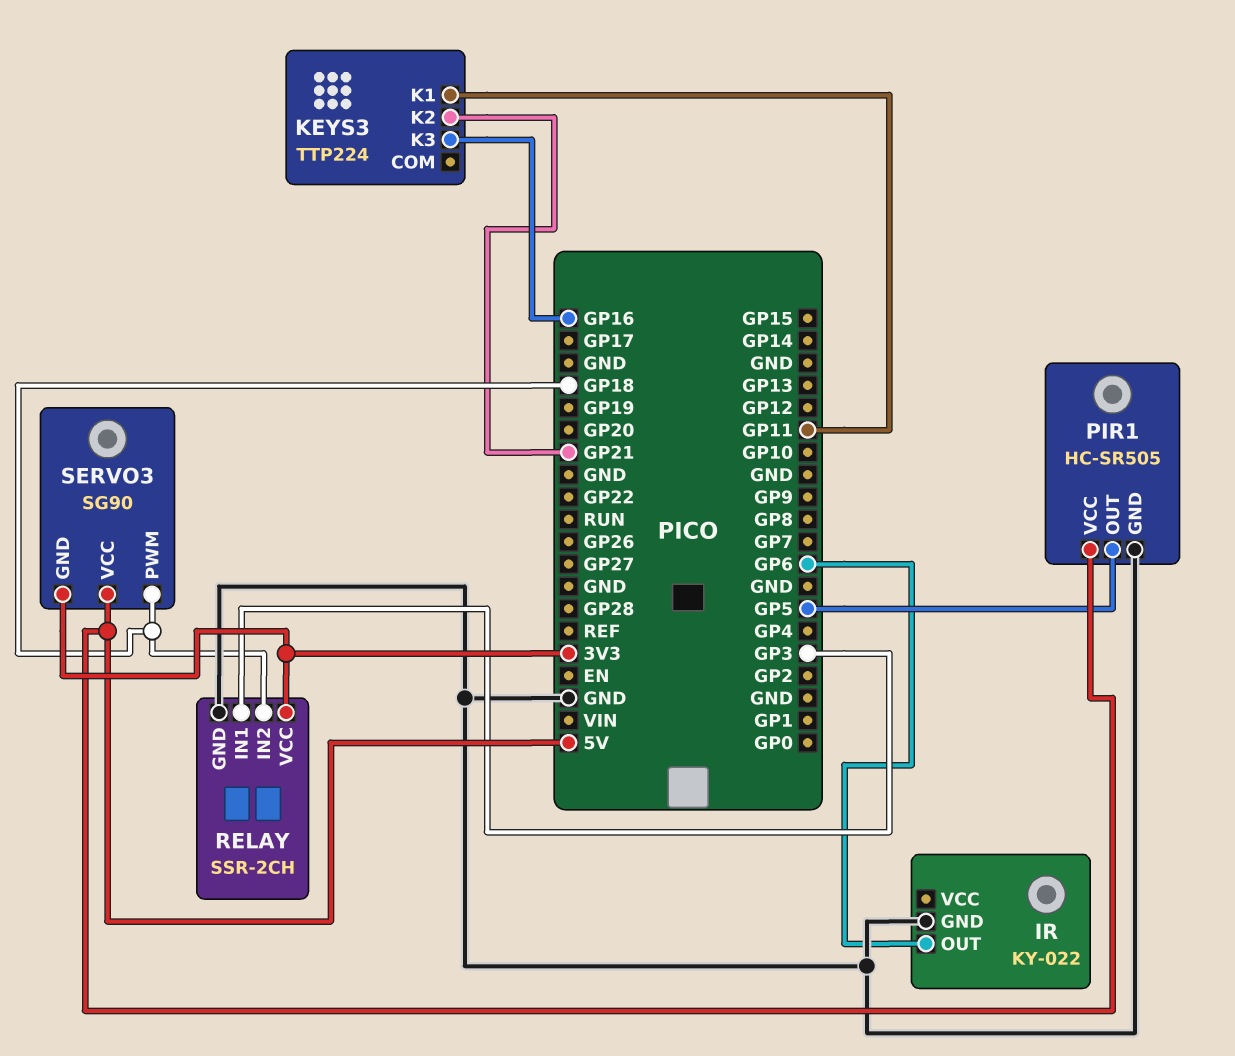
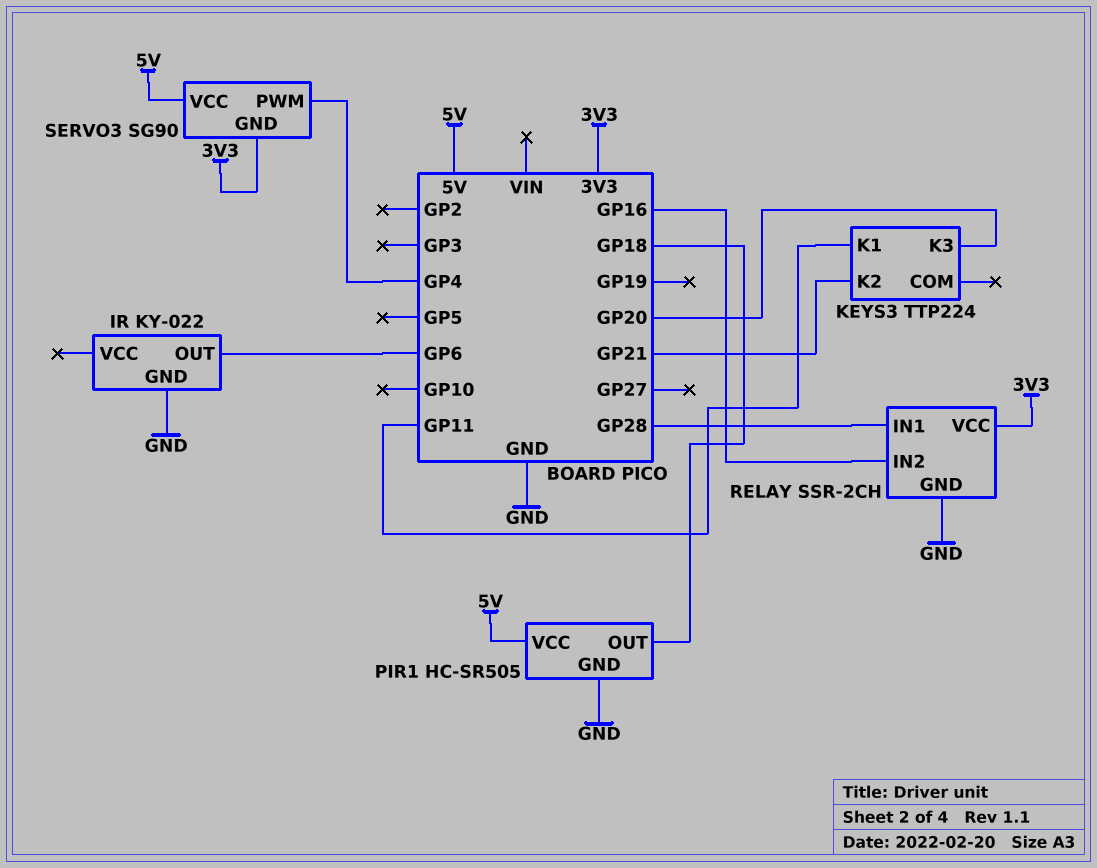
KEYS3 pin K3: GP16 -> GP20
PIR1 pin OUT: GP5 -> GP18
RELAY pin IN1: GP3 -> GP28
RELAY pin IN2: GP18 -> GP16
SERVO3 pin PWM: GP18 -> GP4

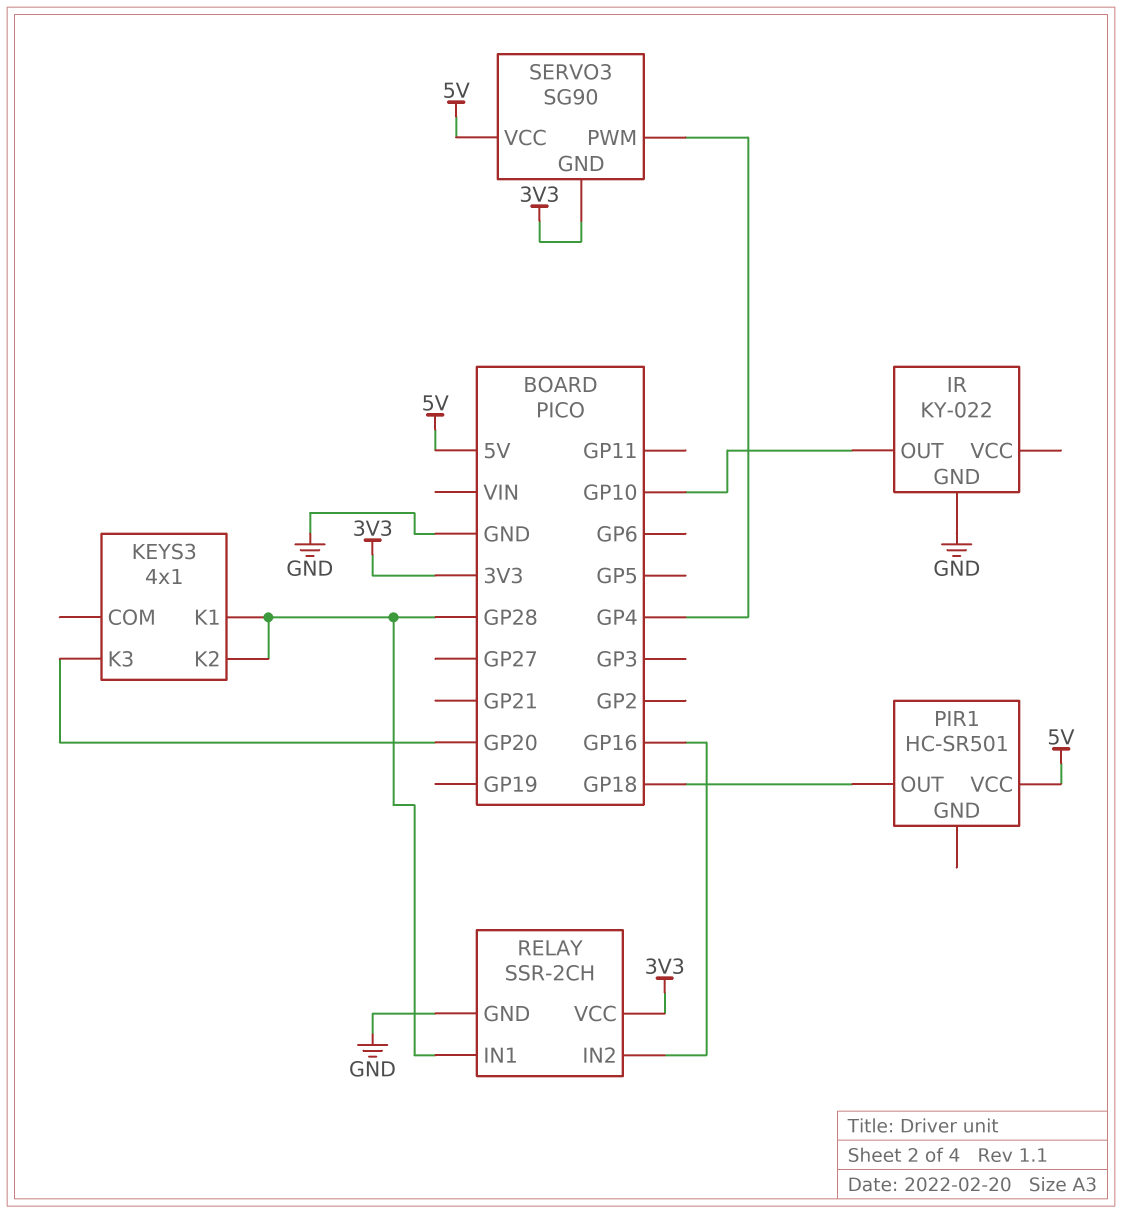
IR pin OUT: GP6 -> GP10
KEYS3: TTP224 -> 4x1
KEYS3 pin K1: GP11 -> GP28
KEYS3 pin K2: GP21 -> GP28
PIR1: HC-SR505 -> HC-SR501
PIR1 pin GND: GND -> none

